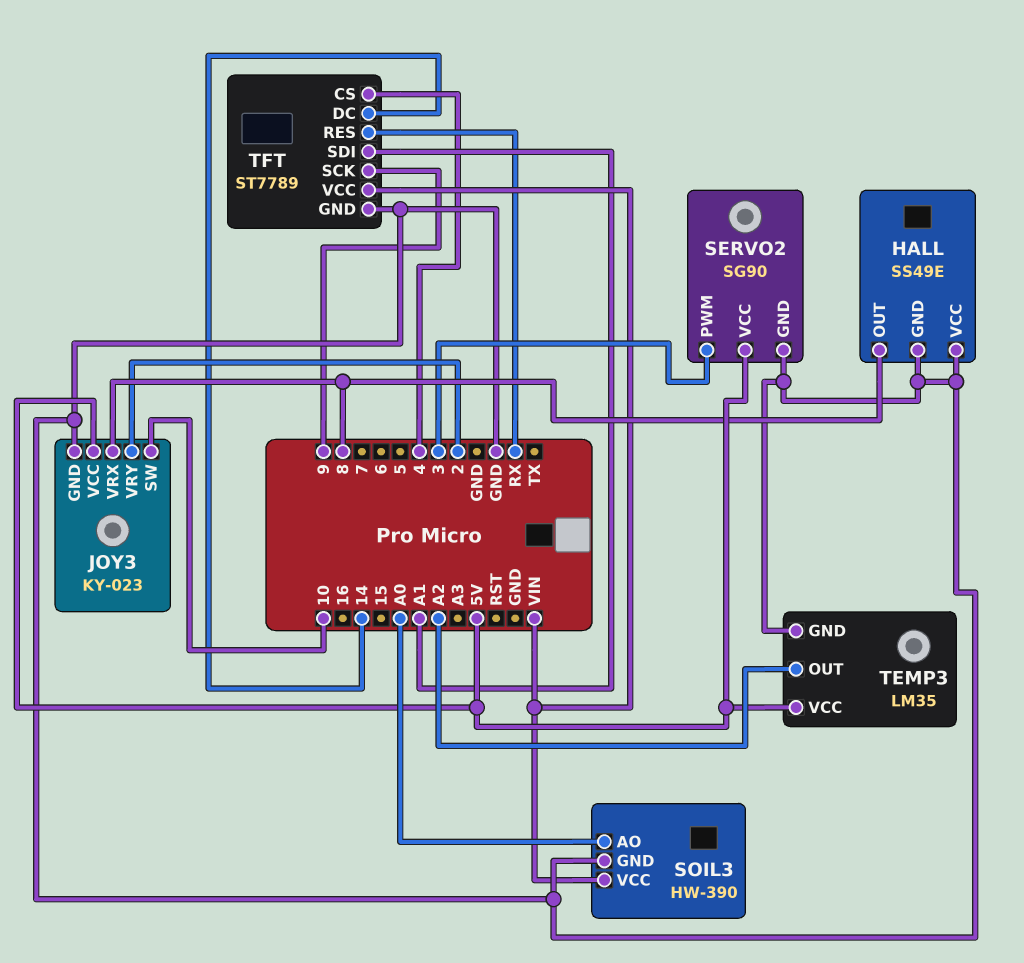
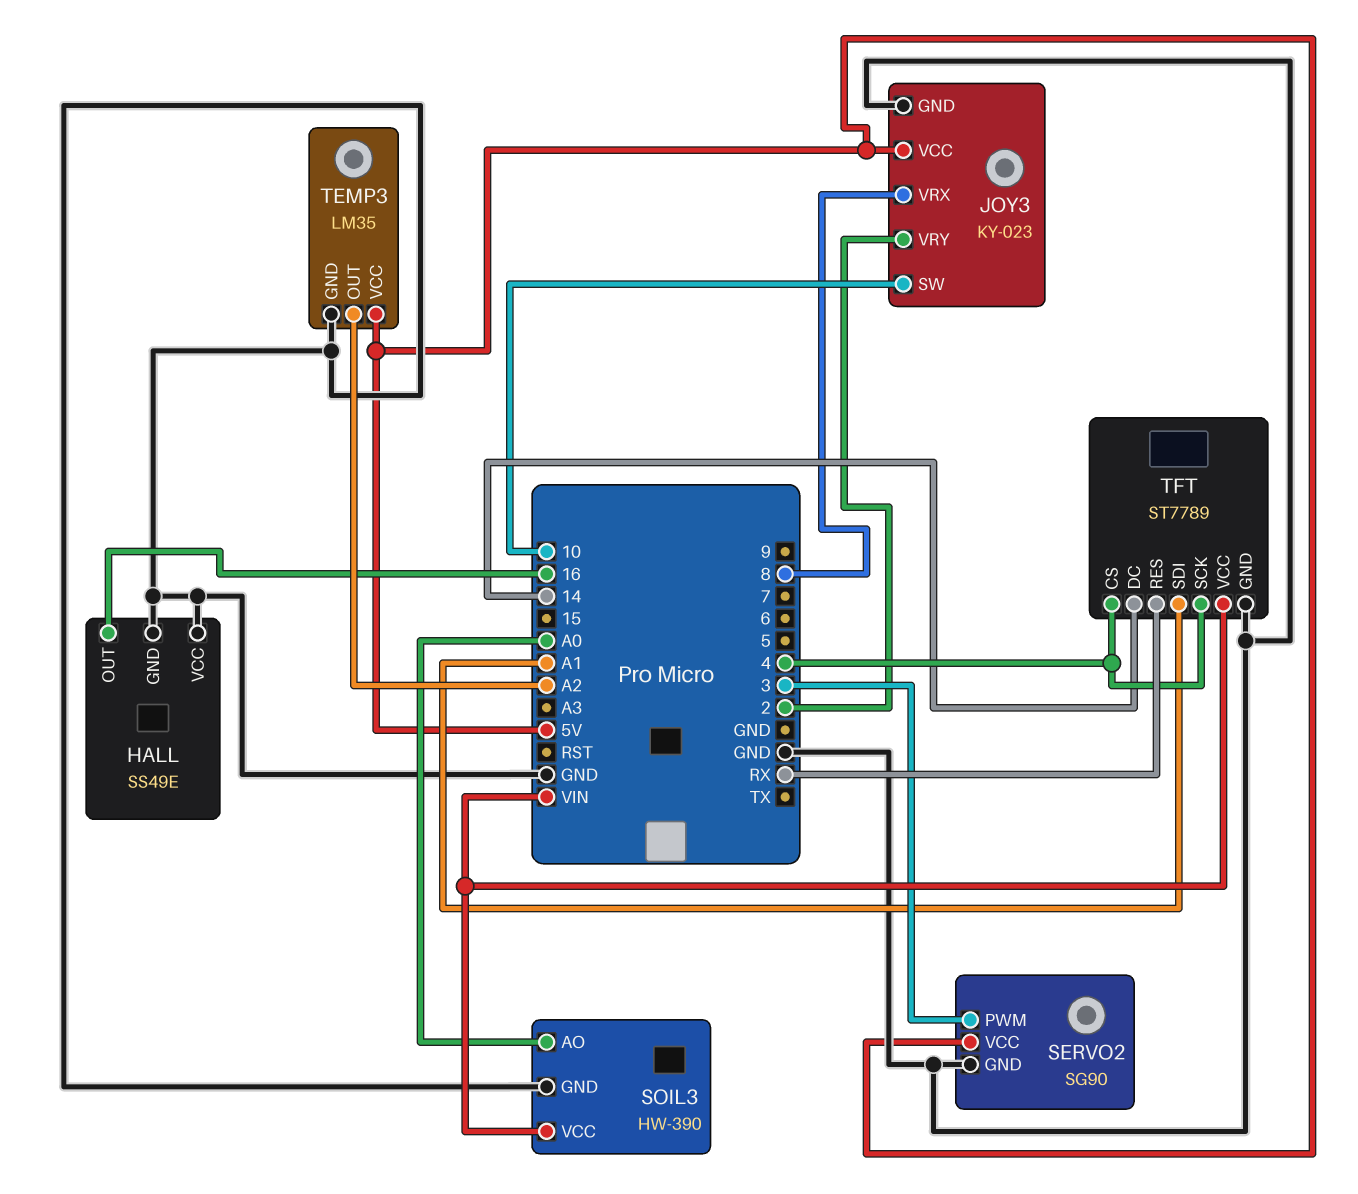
HALL pin OUT: 8 -> 16
TFT pin SCK: 9 -> 4

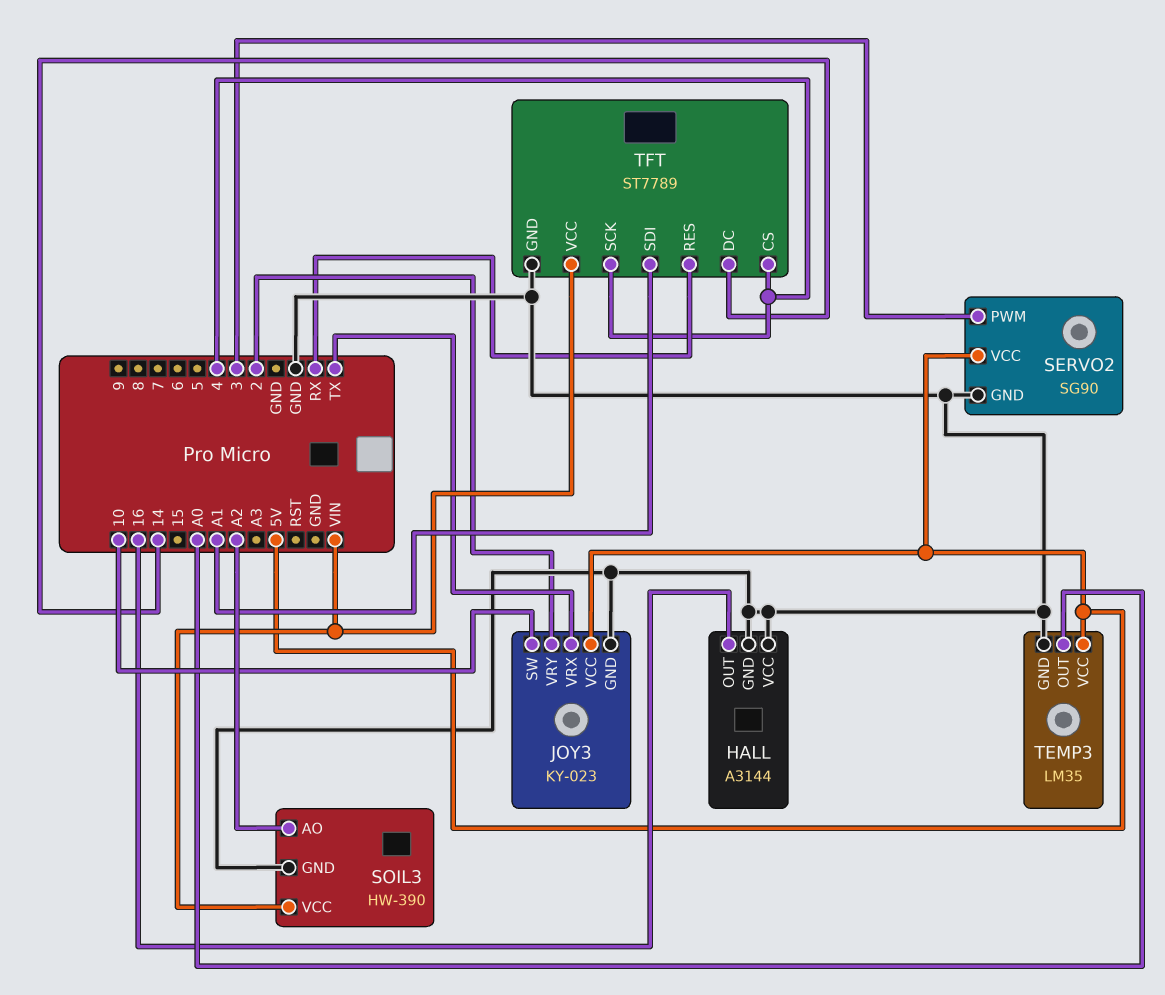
HALL: SS49E -> A3144
JOY3 pin VRX: 8 -> TX
SOIL3 pin AO: A0 -> A2
TEMP3 pin OUT: A2 -> A0

